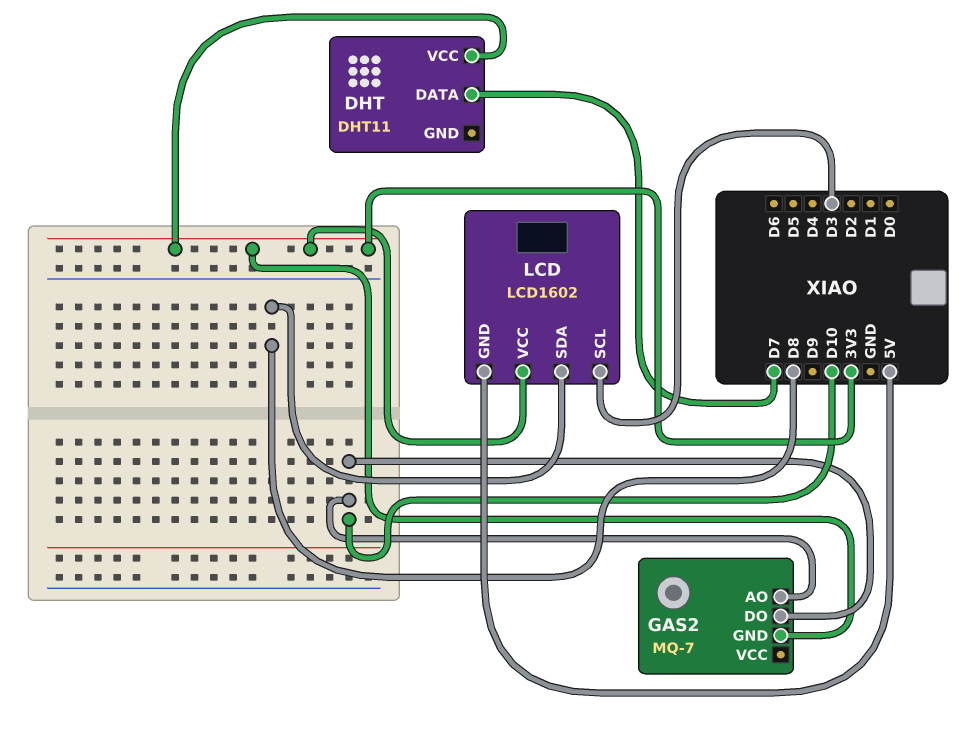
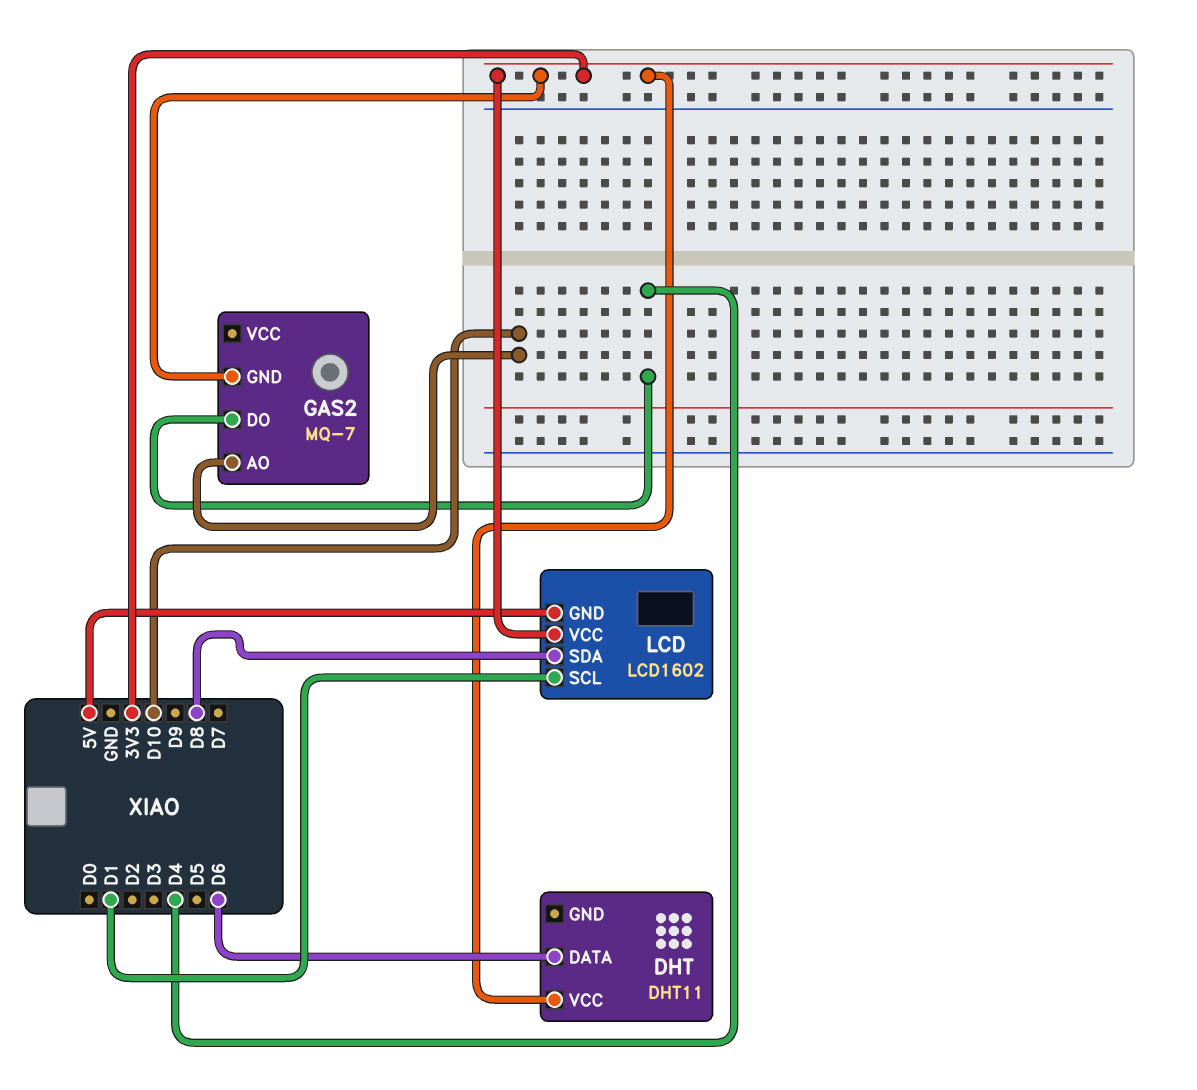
DHT pin DATA: D7 -> D6
GAS2 pin DO: D10 -> D4
LCD pin SCL: D3 -> D1

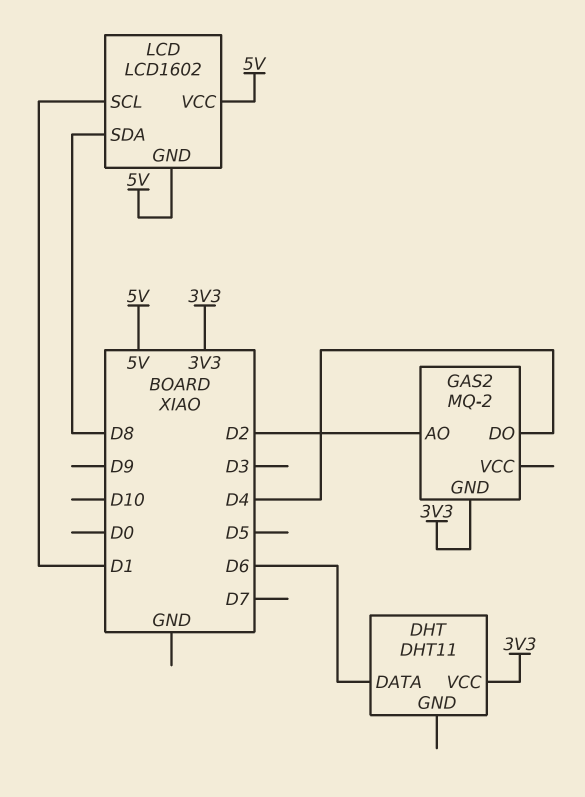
GAS2: MQ-7 -> MQ-2
GAS2 pin AO: D10 -> D2
LCD pin VCC: 3V3 -> 5V

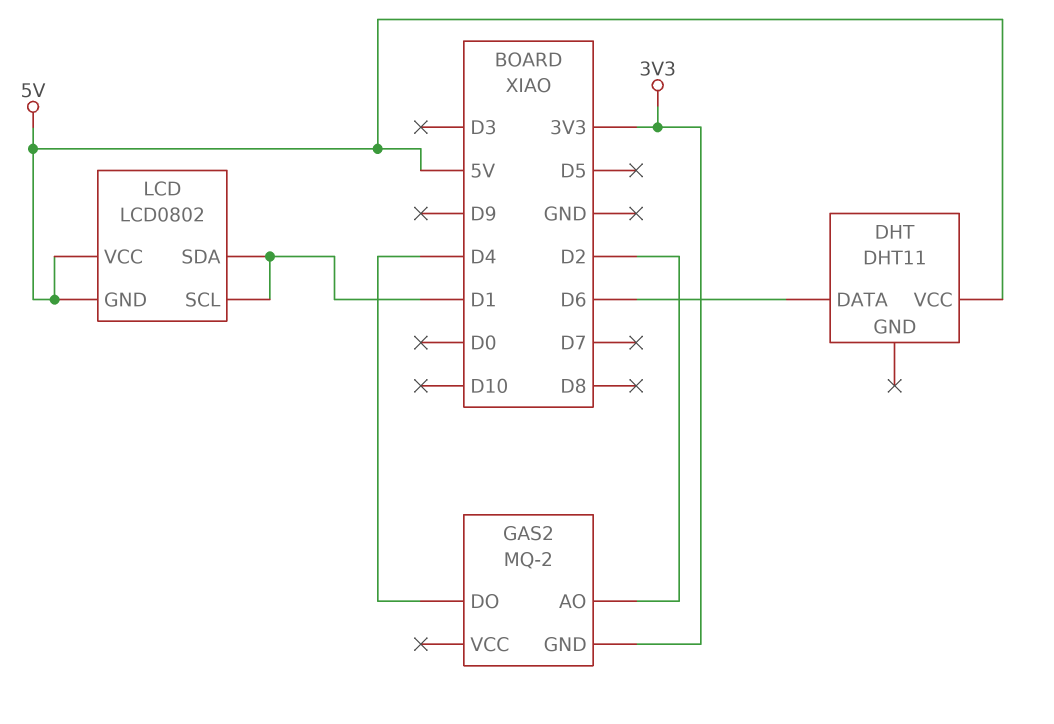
DHT pin VCC: 3V3 -> 5V
LCD: LCD1602 -> LCD0802
LCD pin SDA: D8 -> D1

